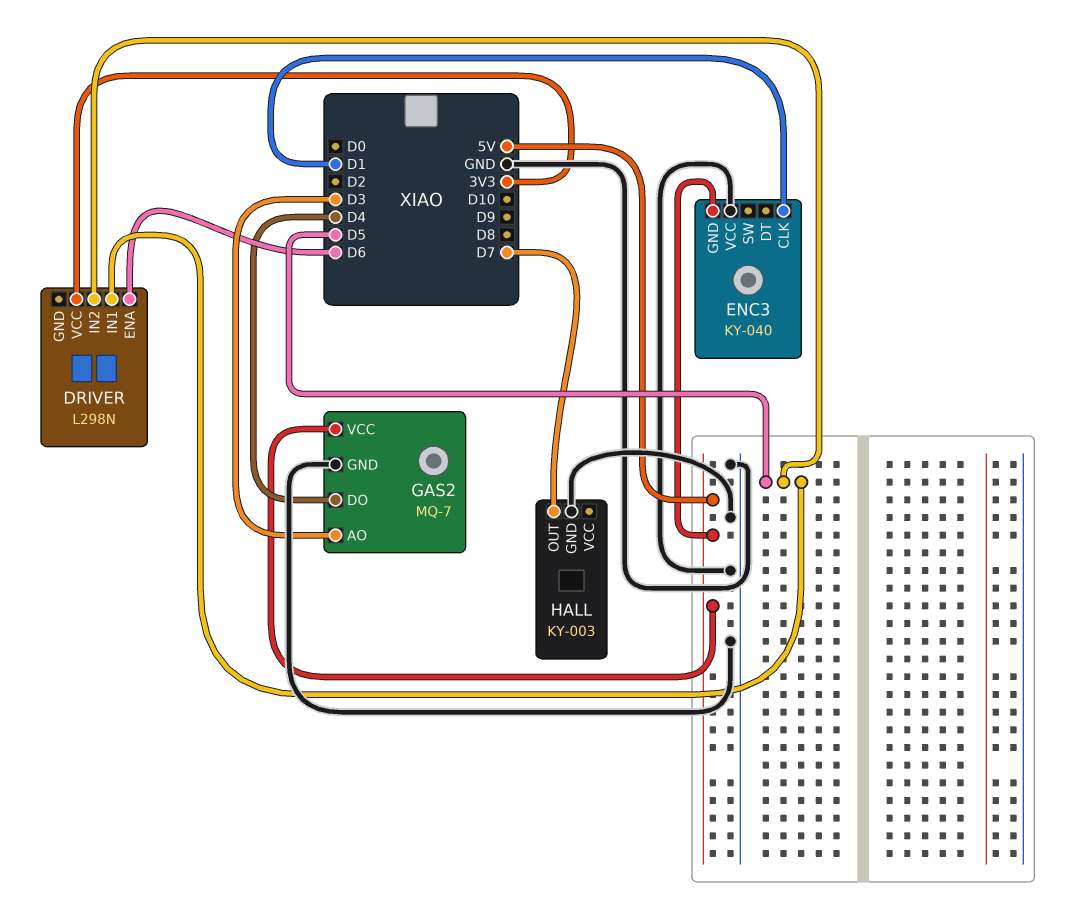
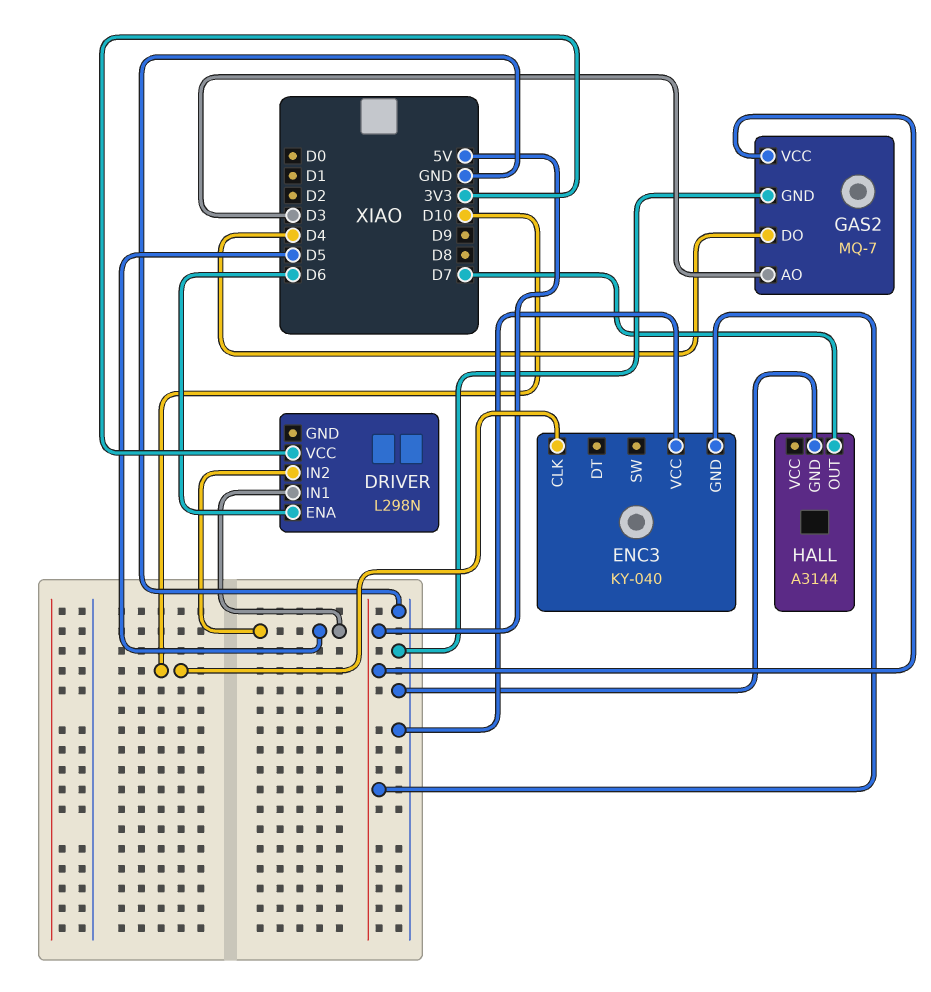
ENC3 pin CLK: D1 -> D10
HALL: KY-003 -> A3144

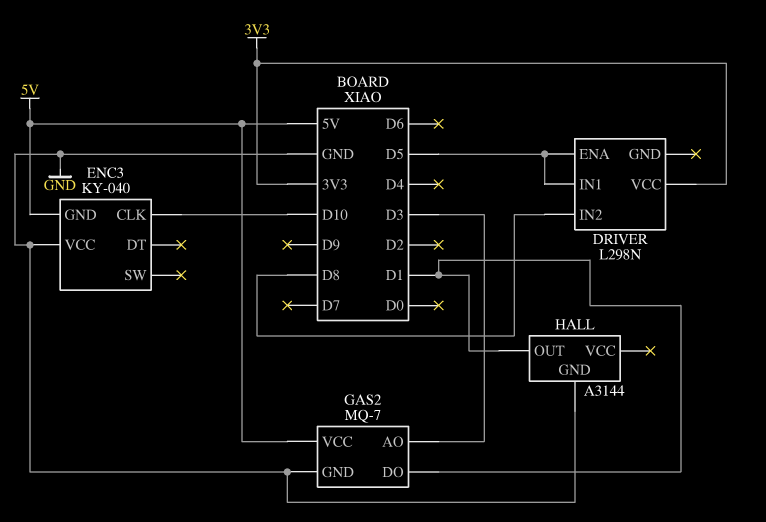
DRIVER pin ENA: D6 -> D5
DRIVER pin IN2: D5 -> D8
GAS2 pin DO: D4 -> D1
HALL pin OUT: D7 -> D1

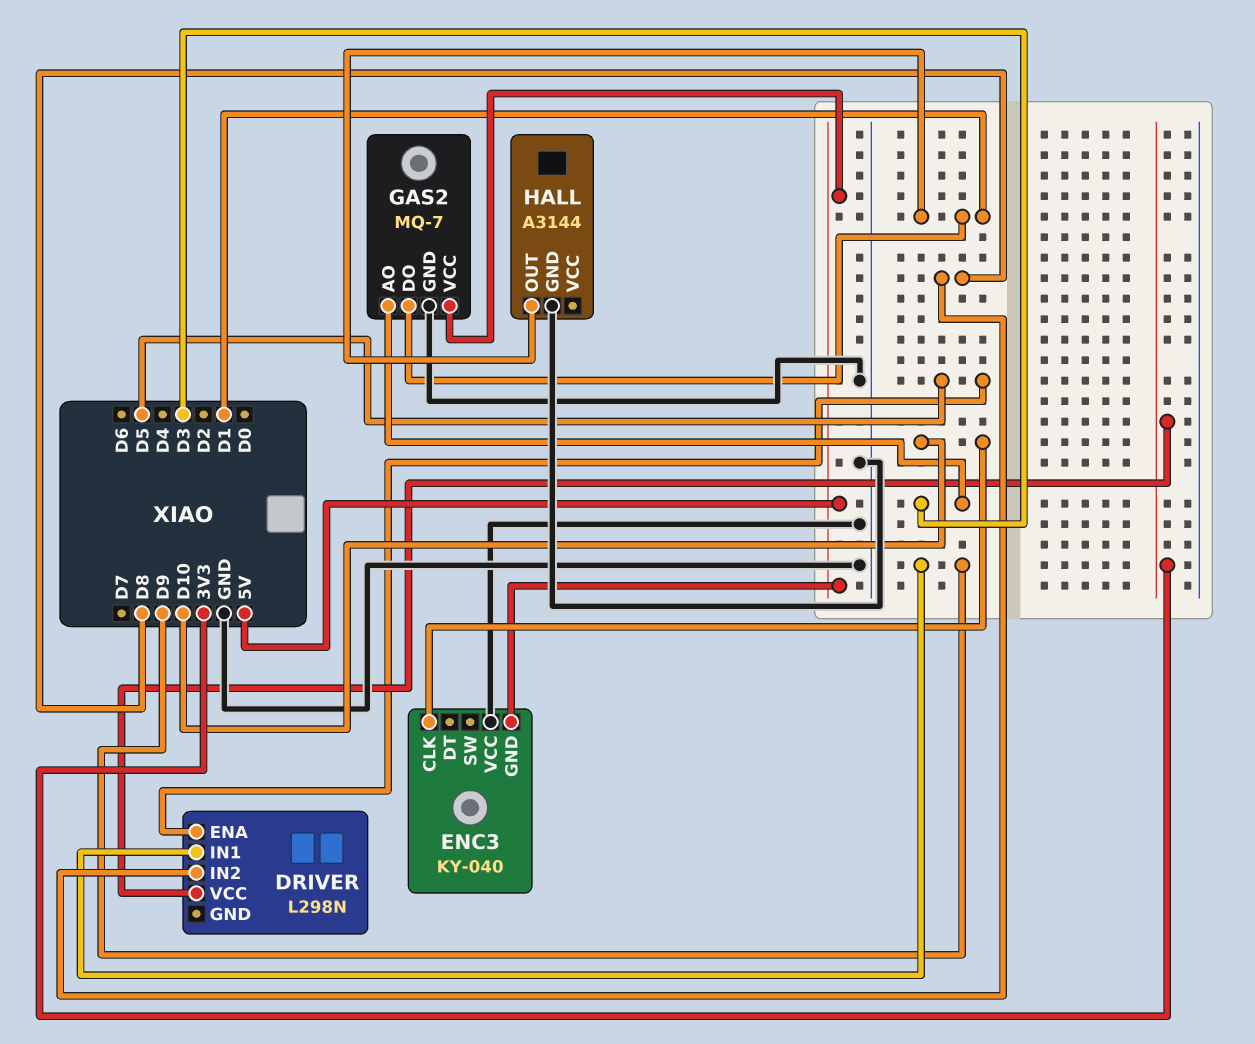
DRIVER pin IN1: D5 -> D9

